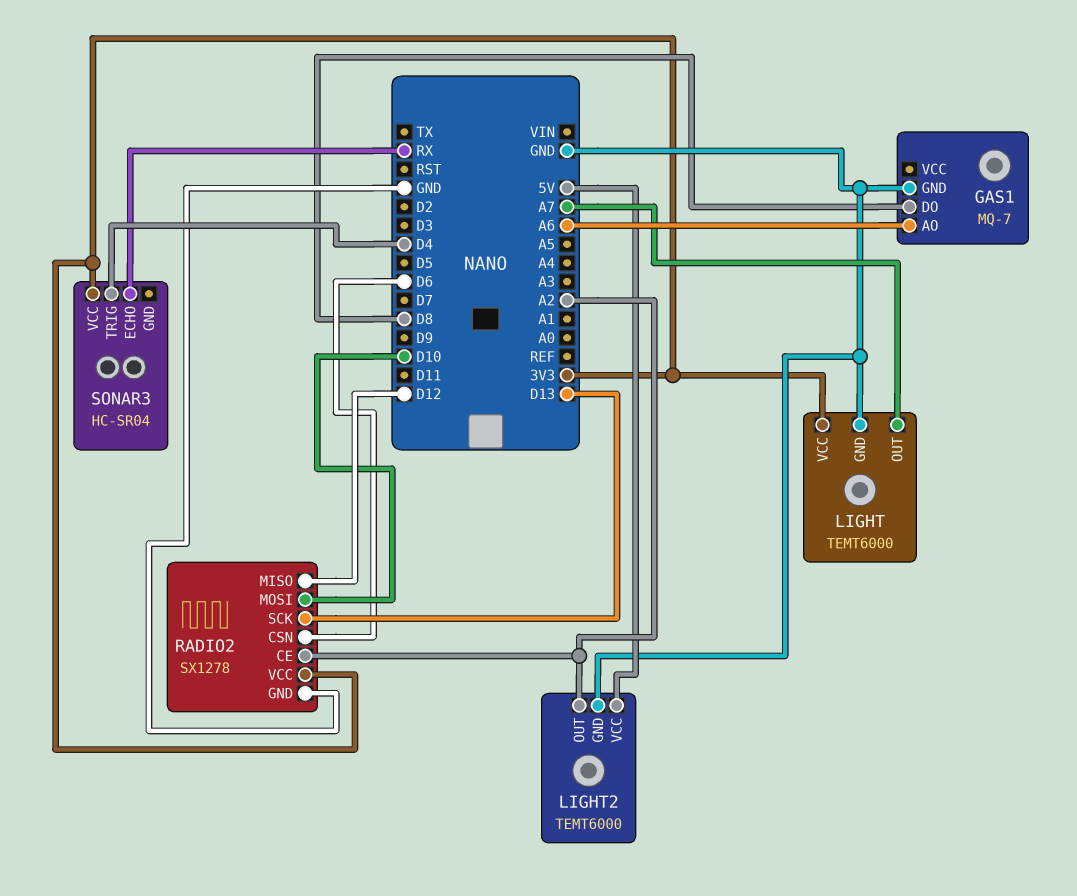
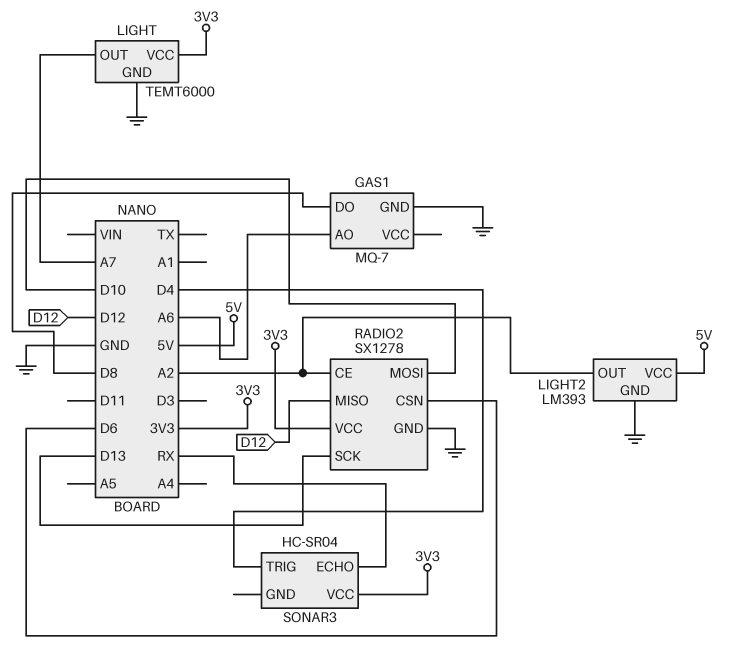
LIGHT2: TEMT6000 -> LM393

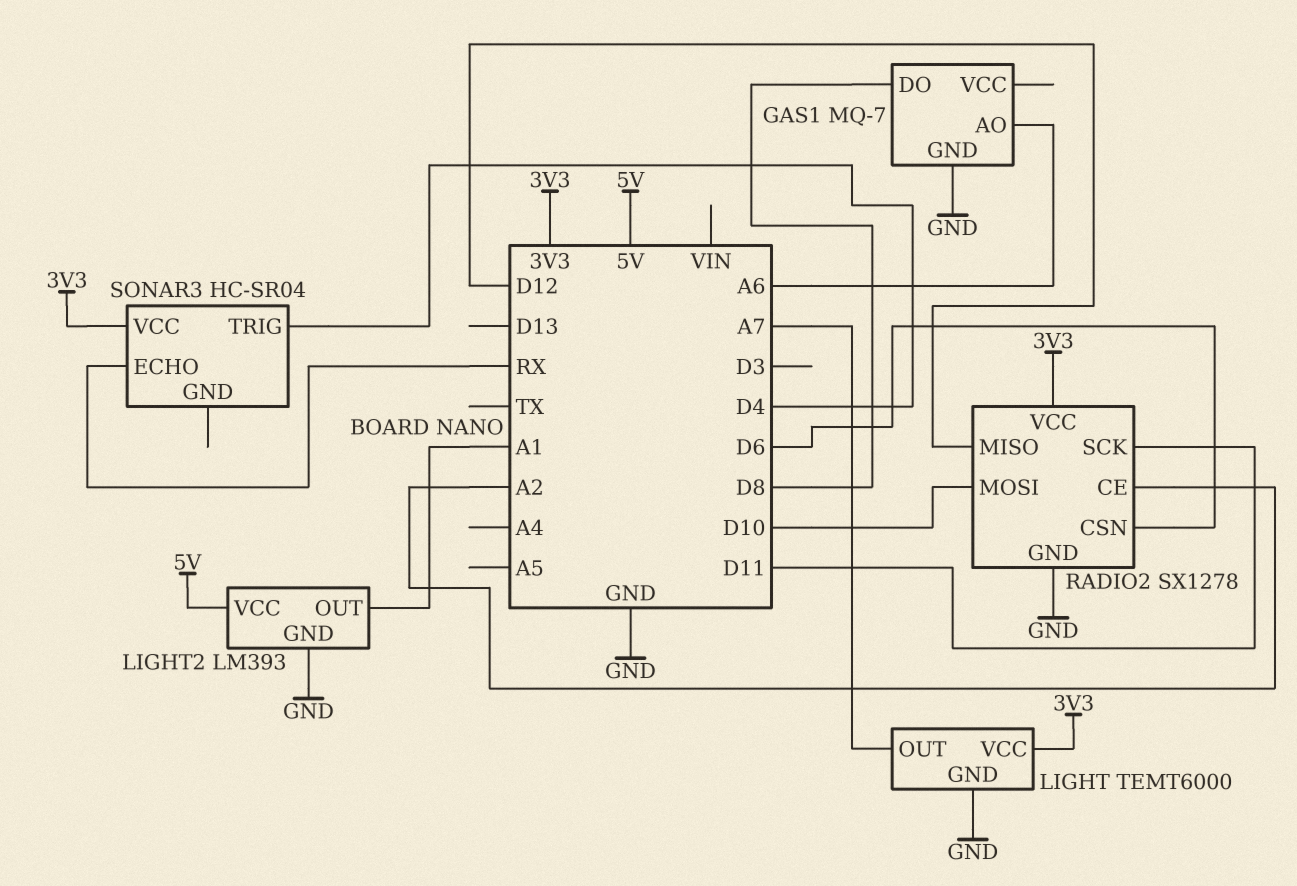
LIGHT2 pin OUT: A2 -> A1
RADIO2 pin SCK: D13 -> D11

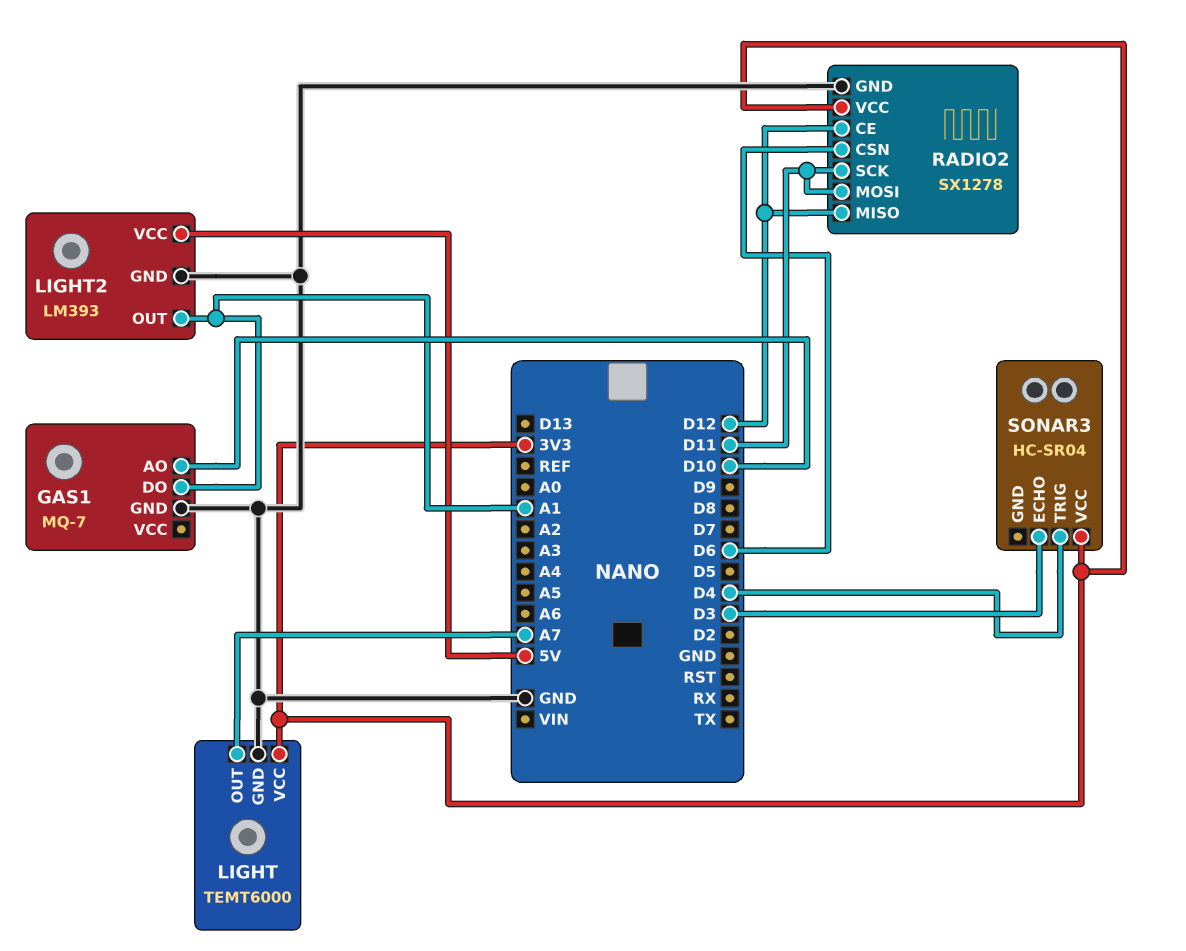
GAS1 pin AO: A6 -> D10
GAS1 pin DO: D8 -> A1
RADIO2 pin CE: A2 -> D12
RADIO2 pin MOSI: D10 -> D11
SONAR3 pin ECHO: RX -> D3

